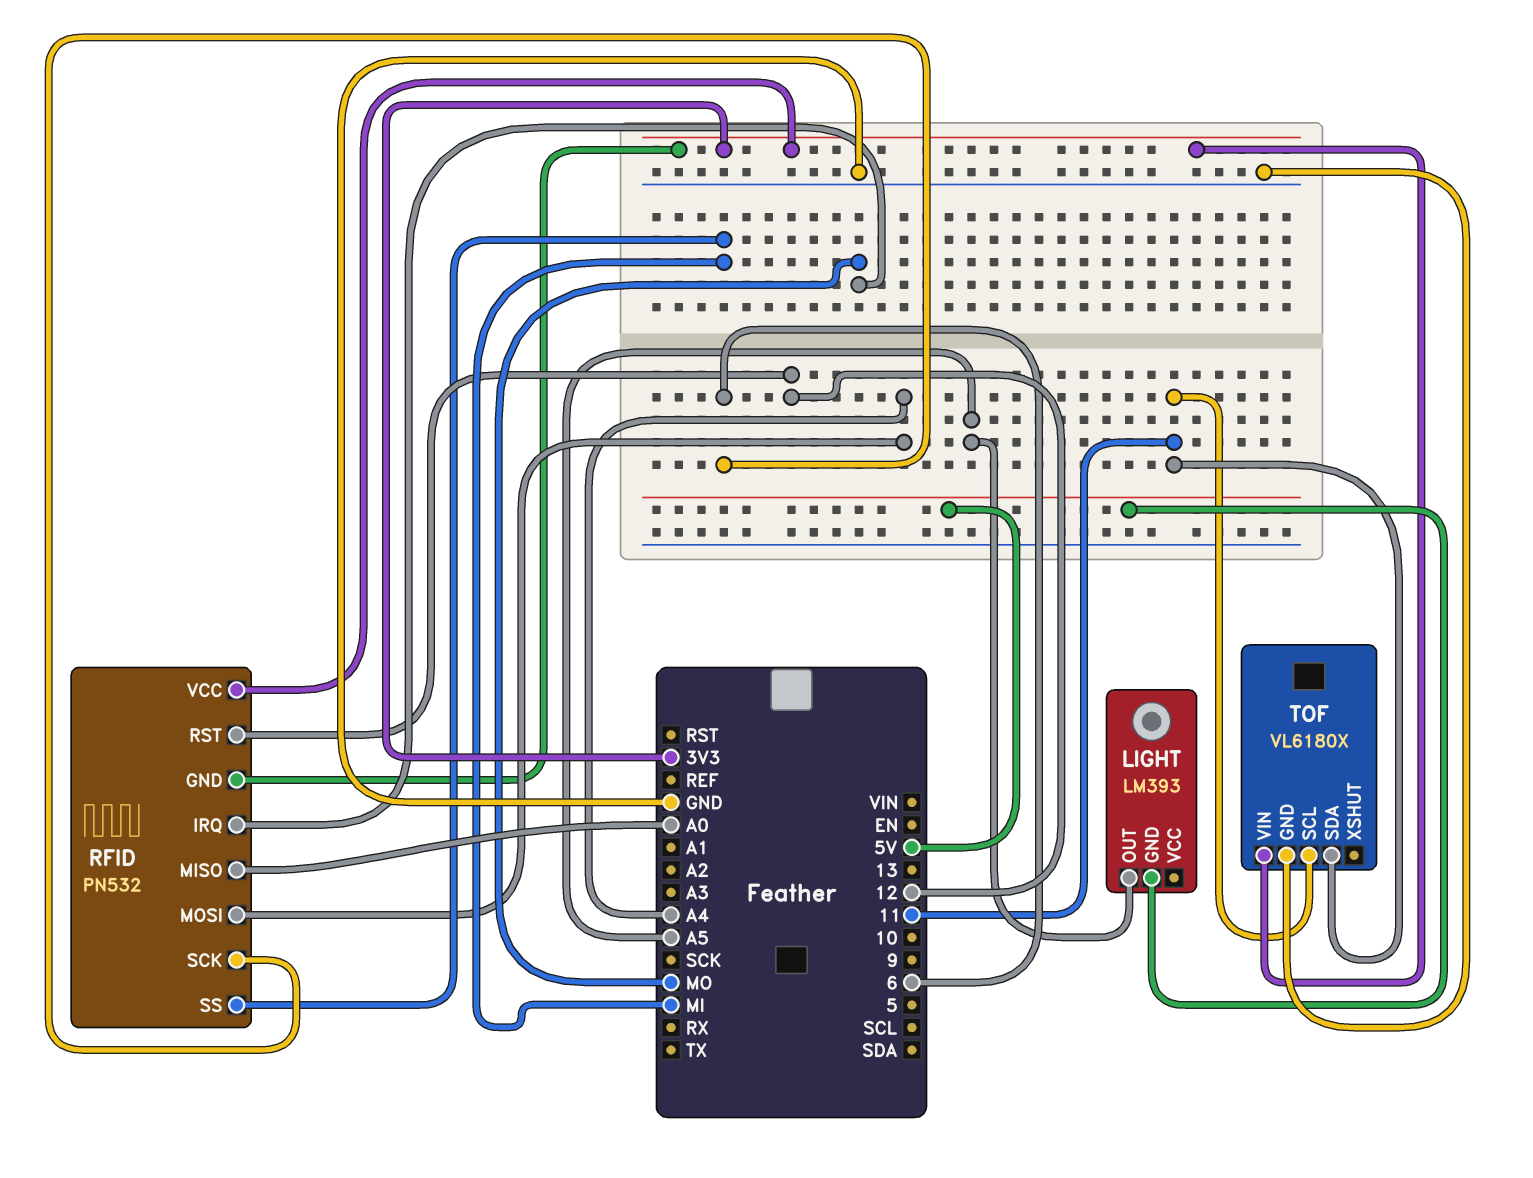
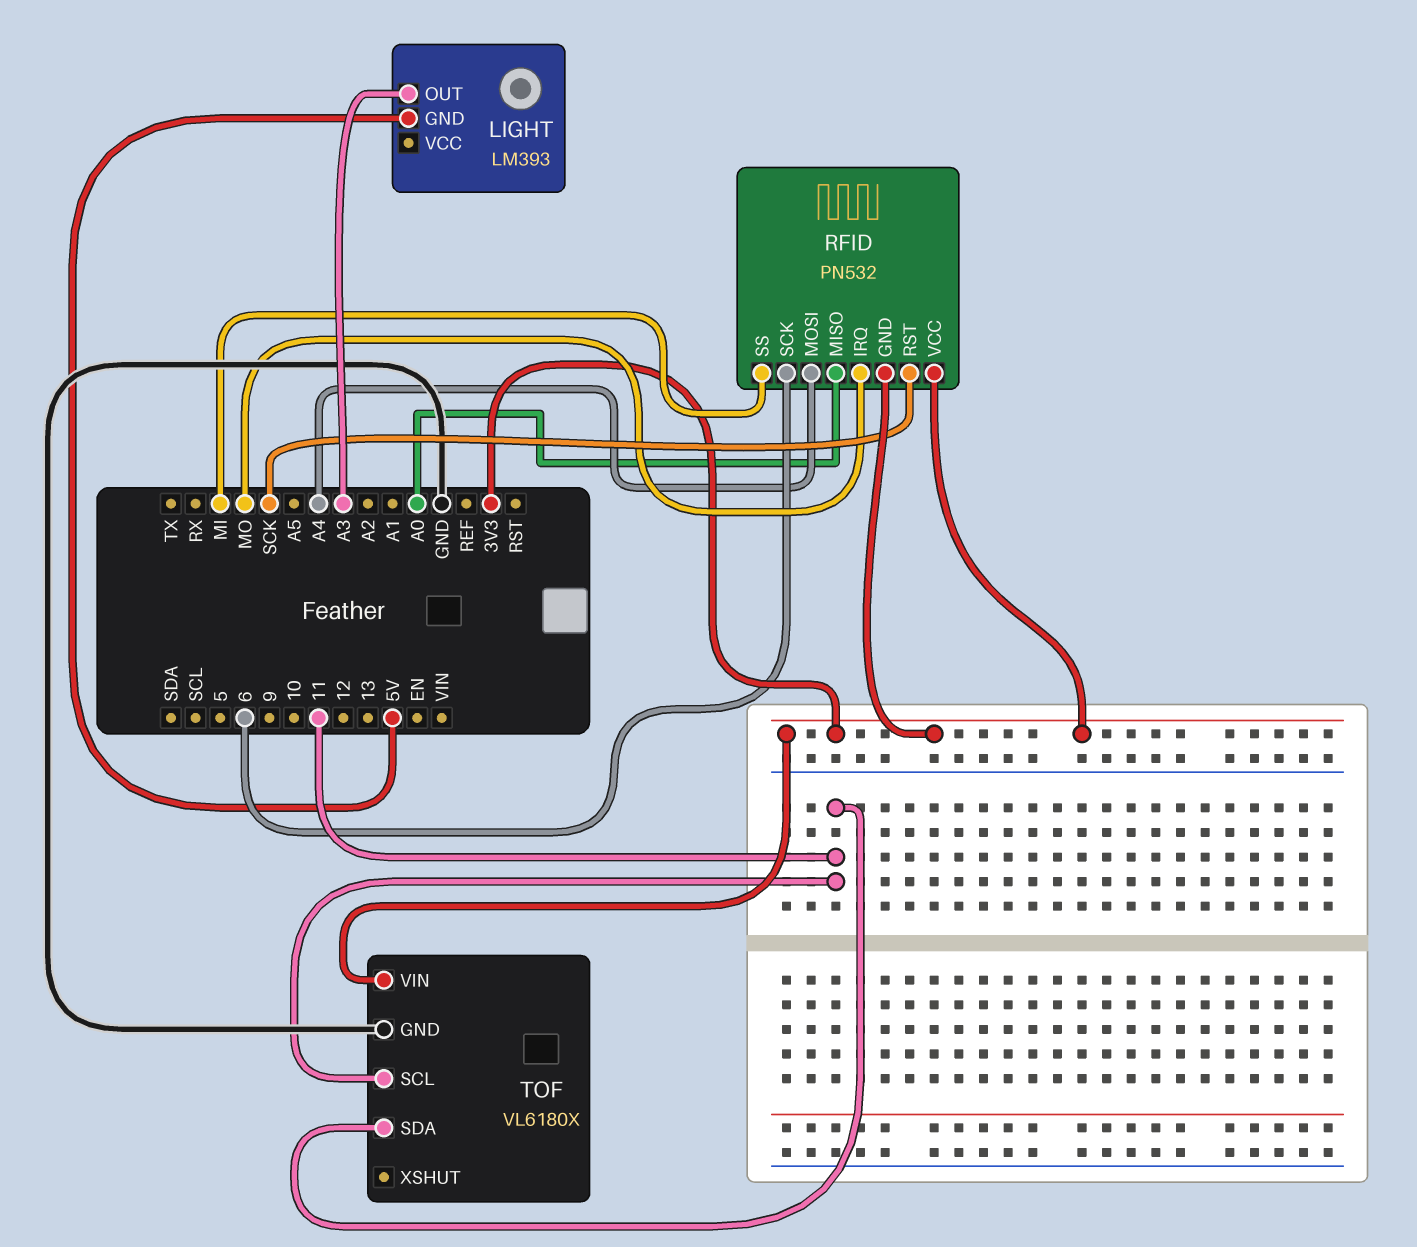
LIGHT pin OUT: A5 -> A3
RFID pin RST: 12 -> SCK

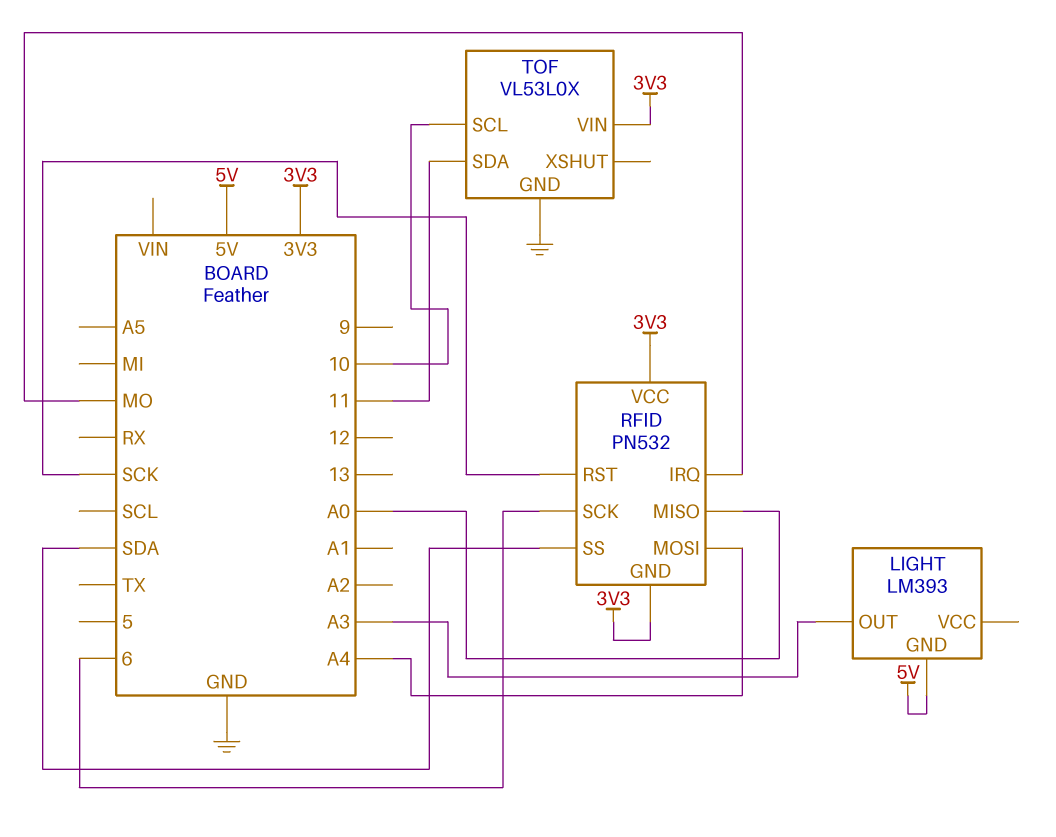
RFID pin SS: MI -> SDA
TOF: VL6180X -> VL53L0X
TOF pin SCL: 11 -> 10

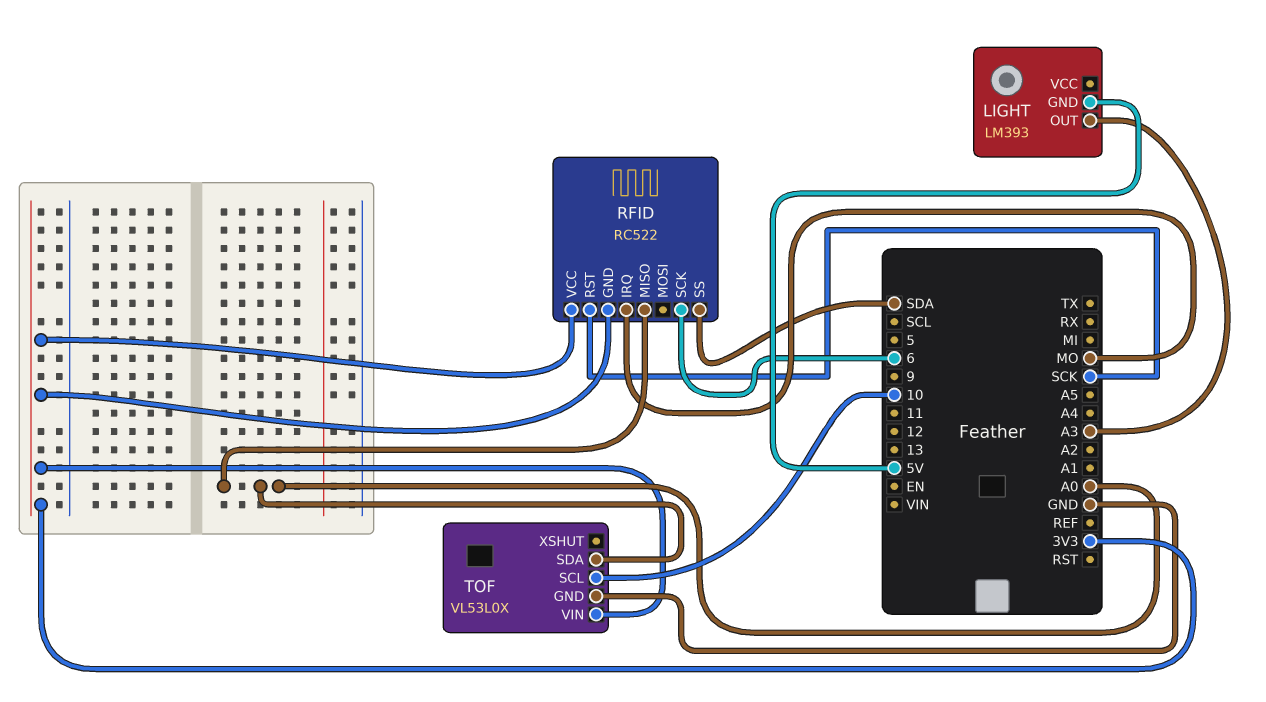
RFID: PN532 -> RC522
RFID pin MOSI: A4 -> none
TOF pin SDA: 11 -> A0

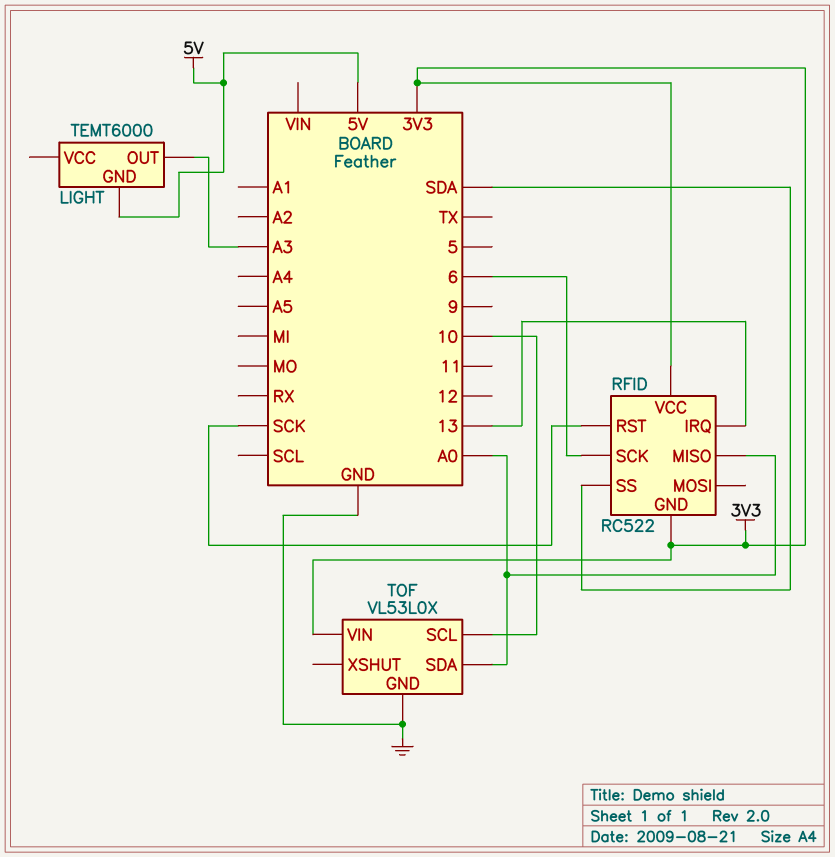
LIGHT: LM393 -> TEMT6000
RFID pin IRQ: MO -> 13

